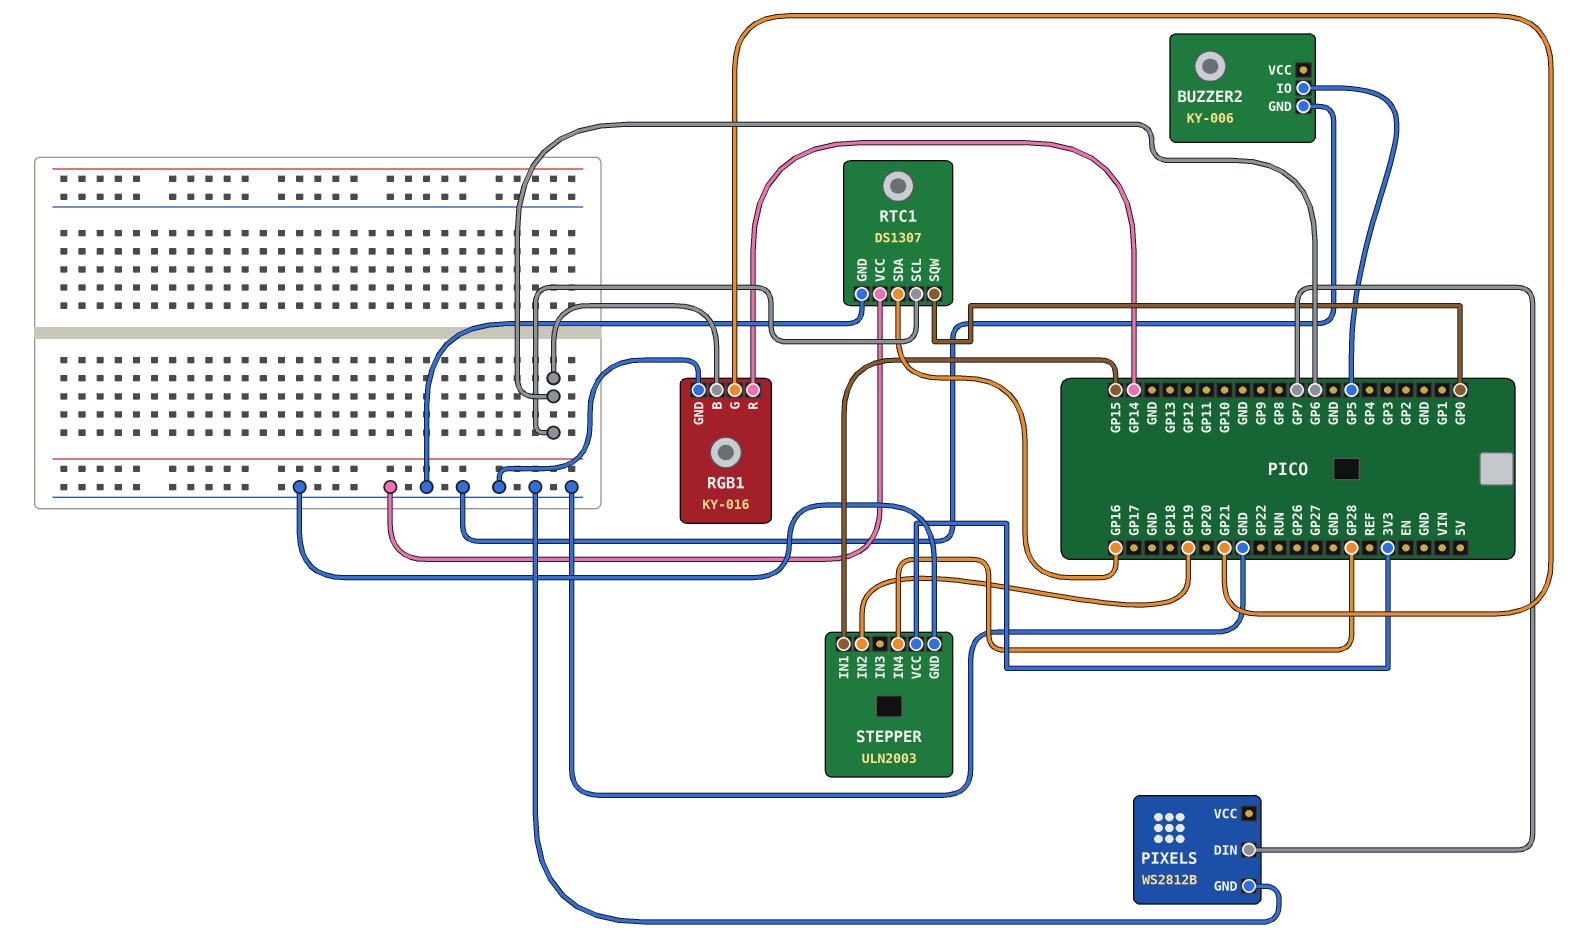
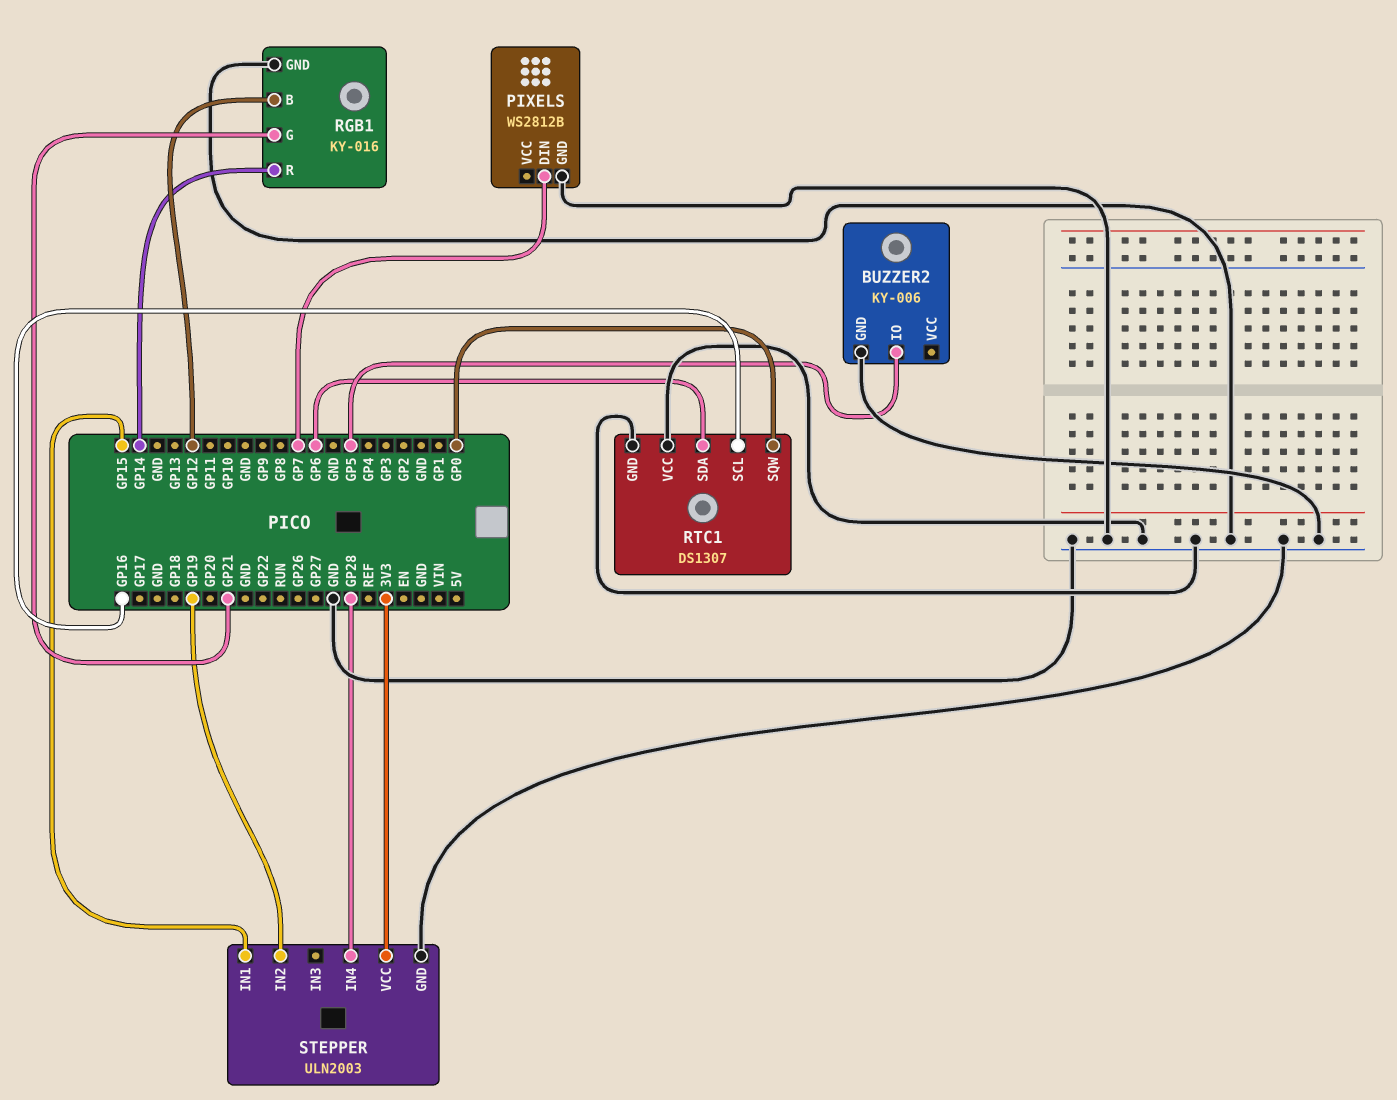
RGB1 pin B: GP6 -> GP12
RTC1 pin SCL: GP6 -> GP16
RTC1 pin SDA: GP16 -> GP6

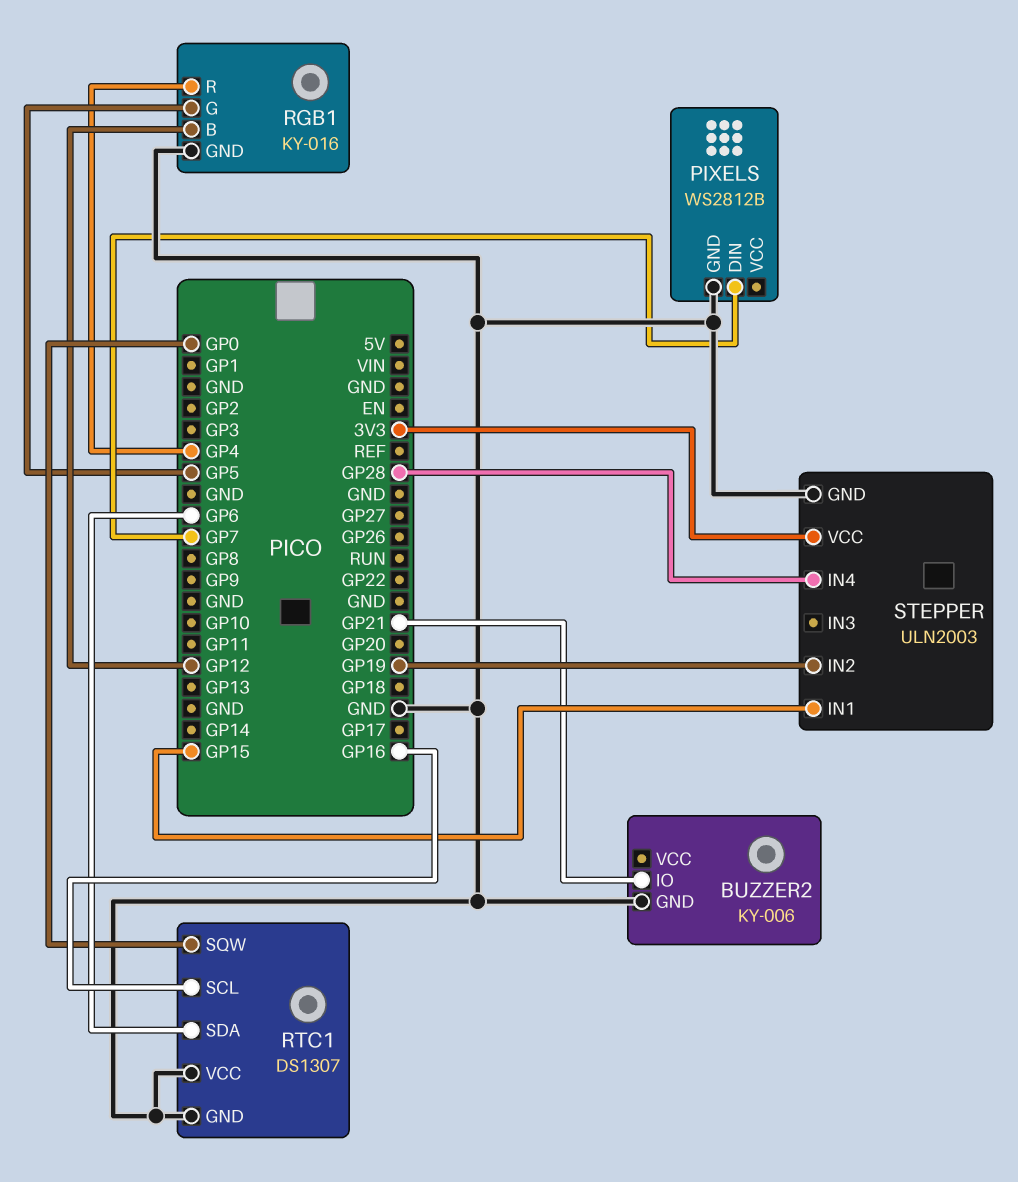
BUZZER2 pin IO: GP5 -> GP21
RGB1 pin G: GP21 -> GP5
RGB1 pin R: GP14 -> GP4

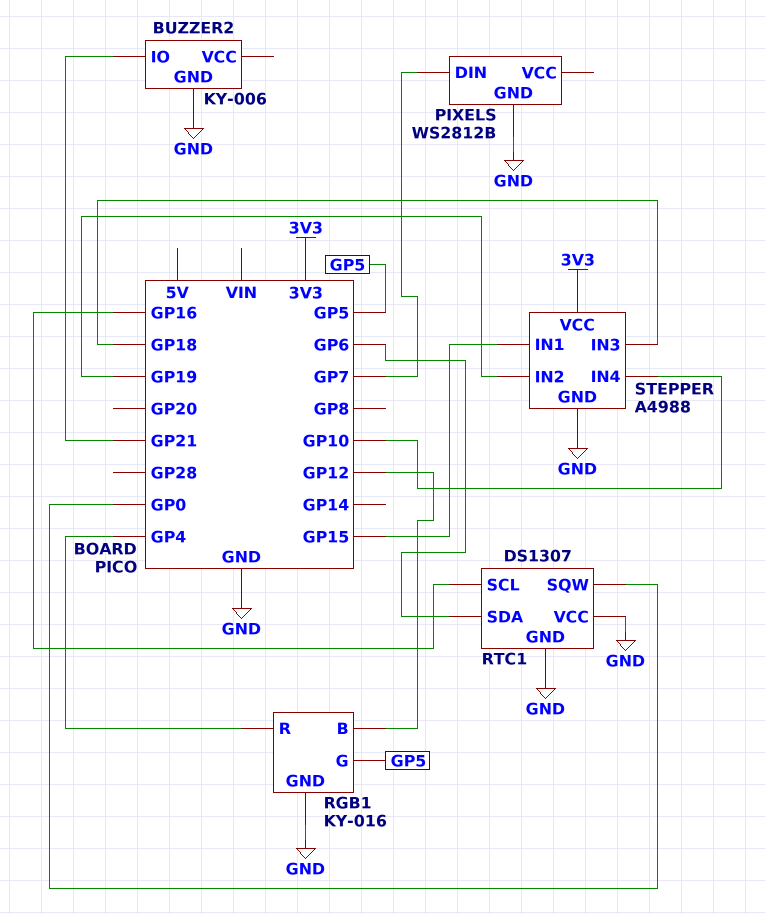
STEPPER: ULN2003 -> A4988
STEPPER pin IN3: none -> GP18
STEPPER pin IN4: GP28 -> GP10

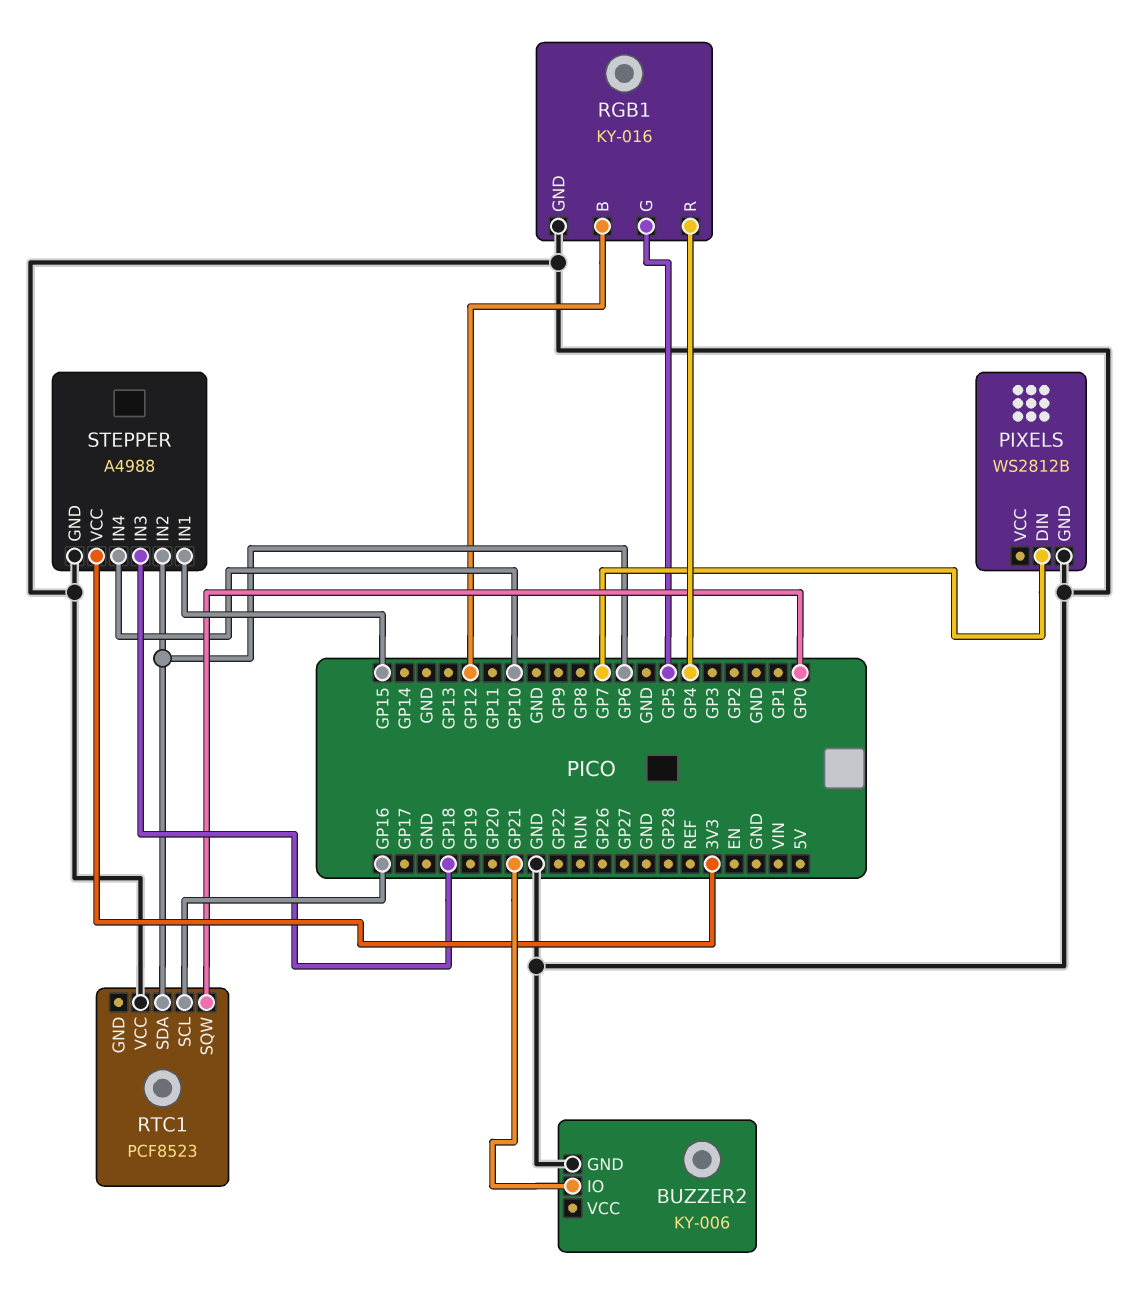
RTC1: DS1307 -> PCF8523
RTC1 pin GND: GND -> none
STEPPER pin IN2: GP19 -> GP6

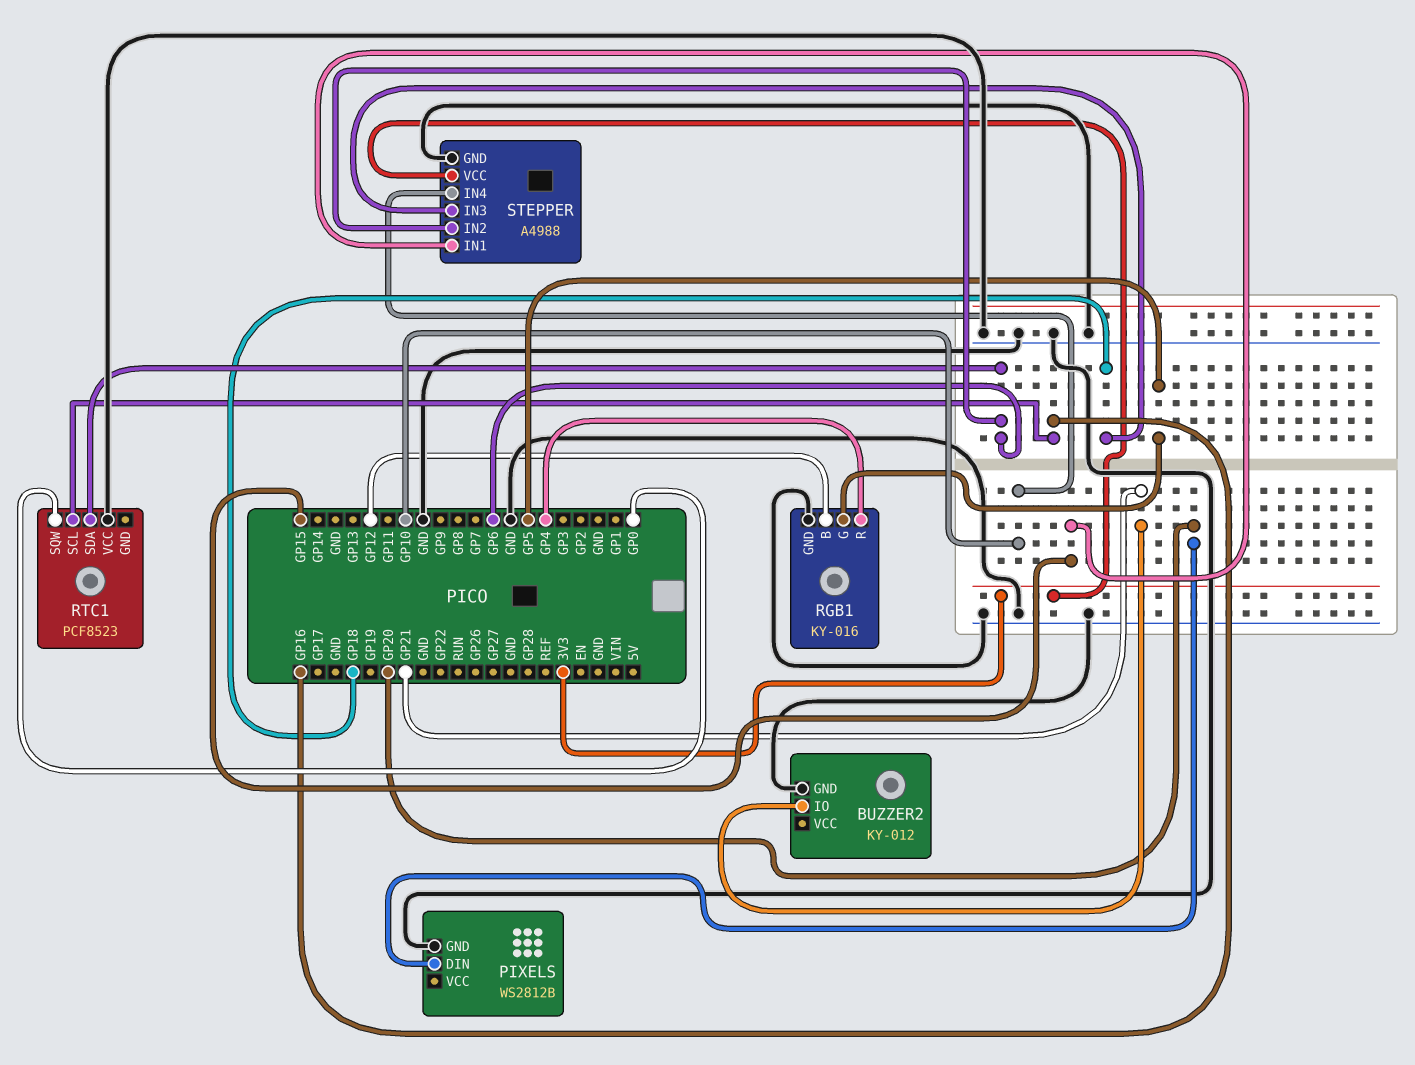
BUZZER2: KY-006 -> KY-012
PIXELS pin DIN: GP7 -> GP20

